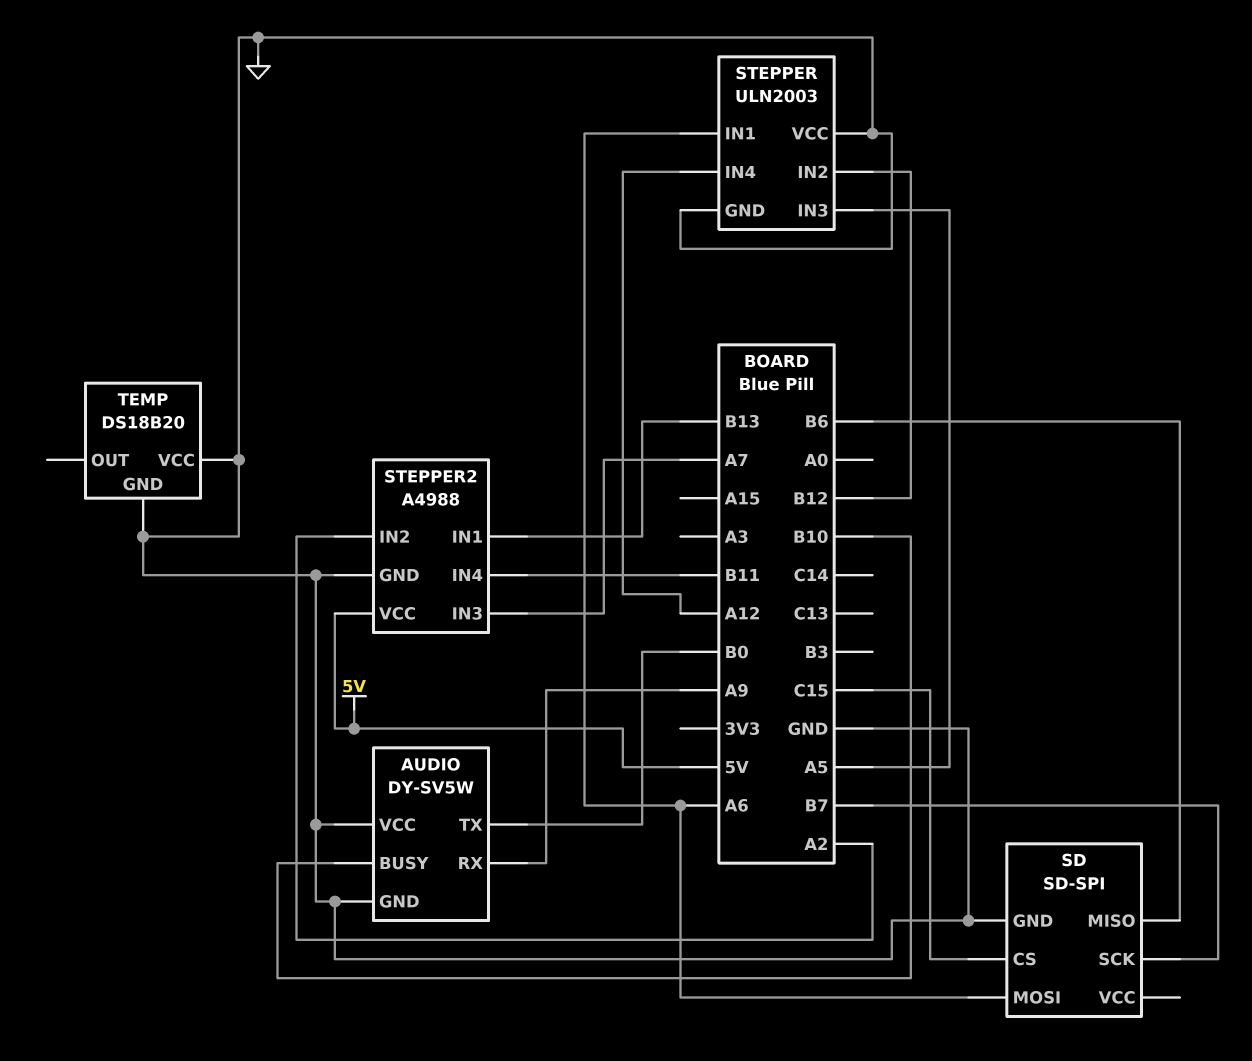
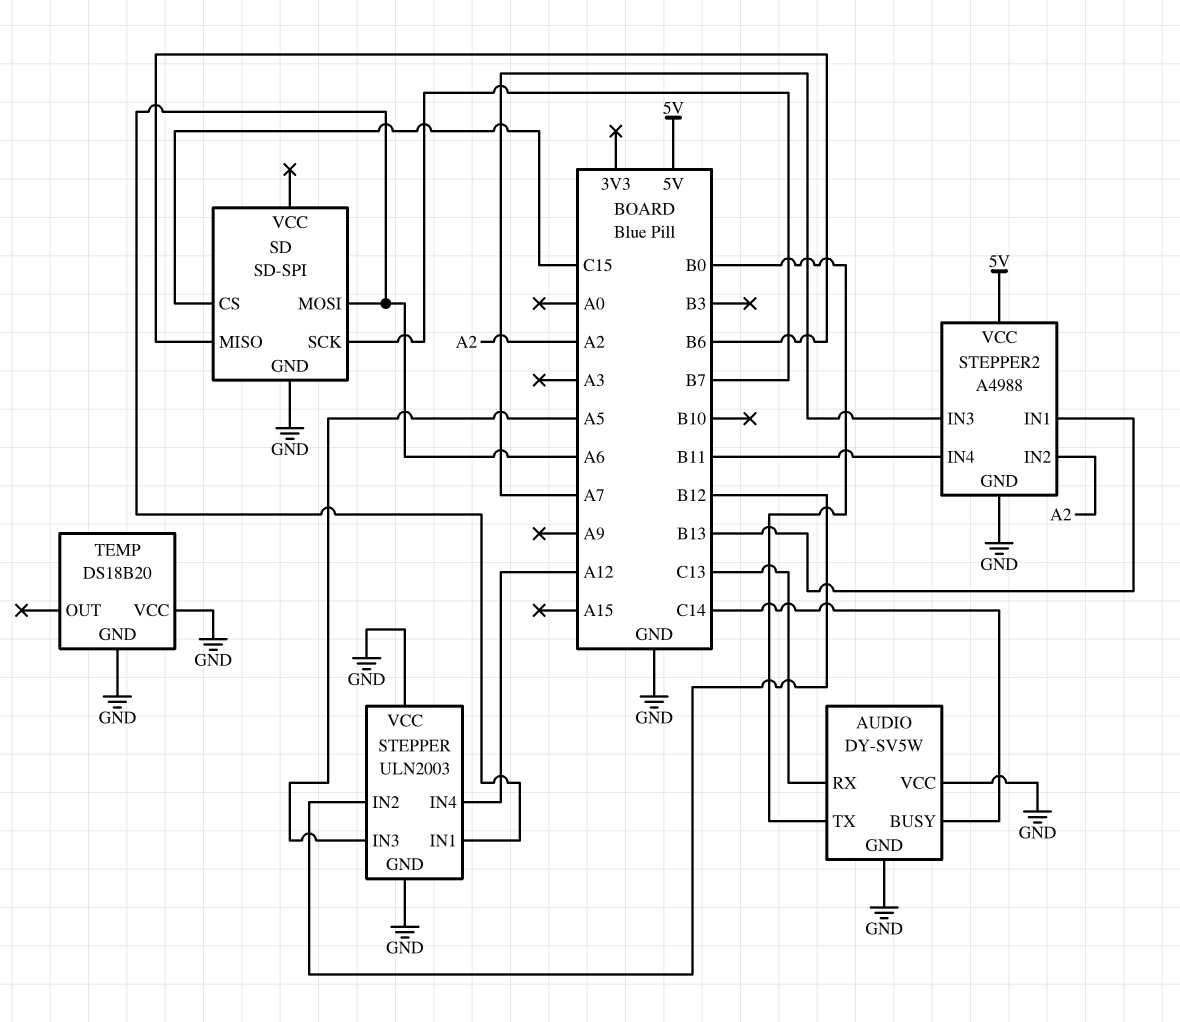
AUDIO pin BUSY: B10 -> C14
AUDIO pin RX: A9 -> C13

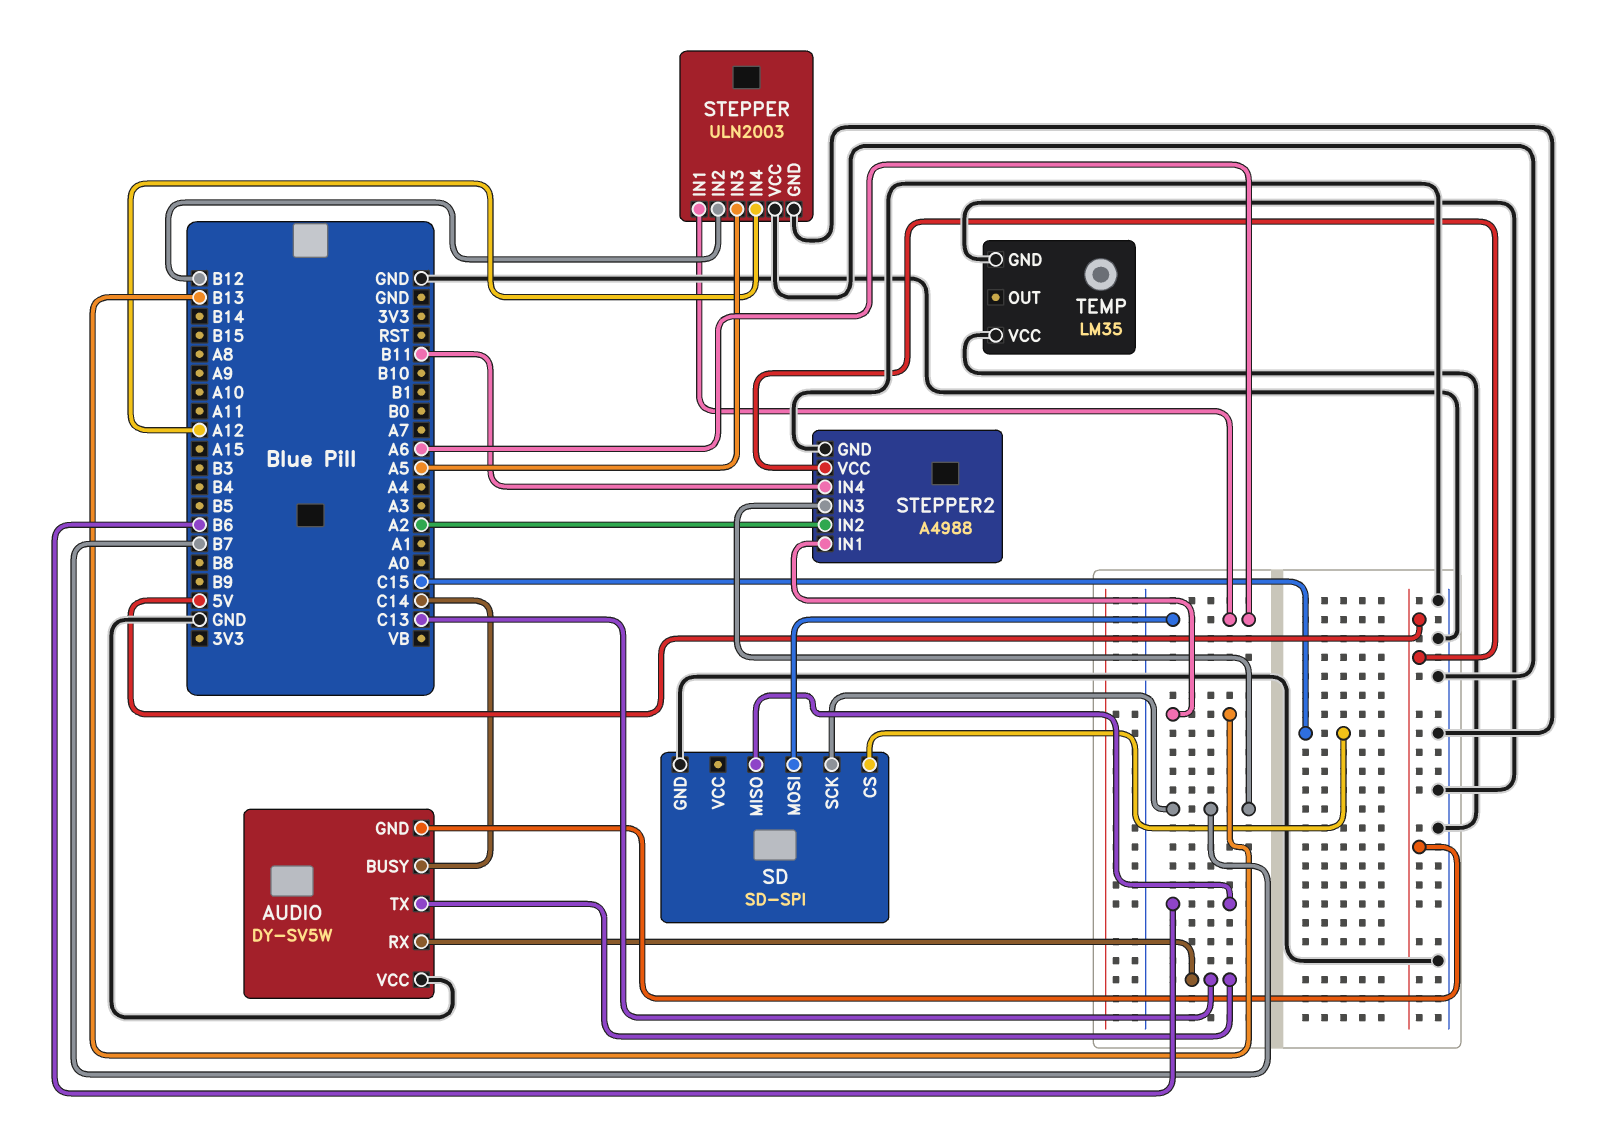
AUDIO pin GND: GND -> 5V
AUDIO pin TX: B0 -> C13
STEPPER2 pin IN3: A7 -> B7
TEMP: DS18B20 -> LM35

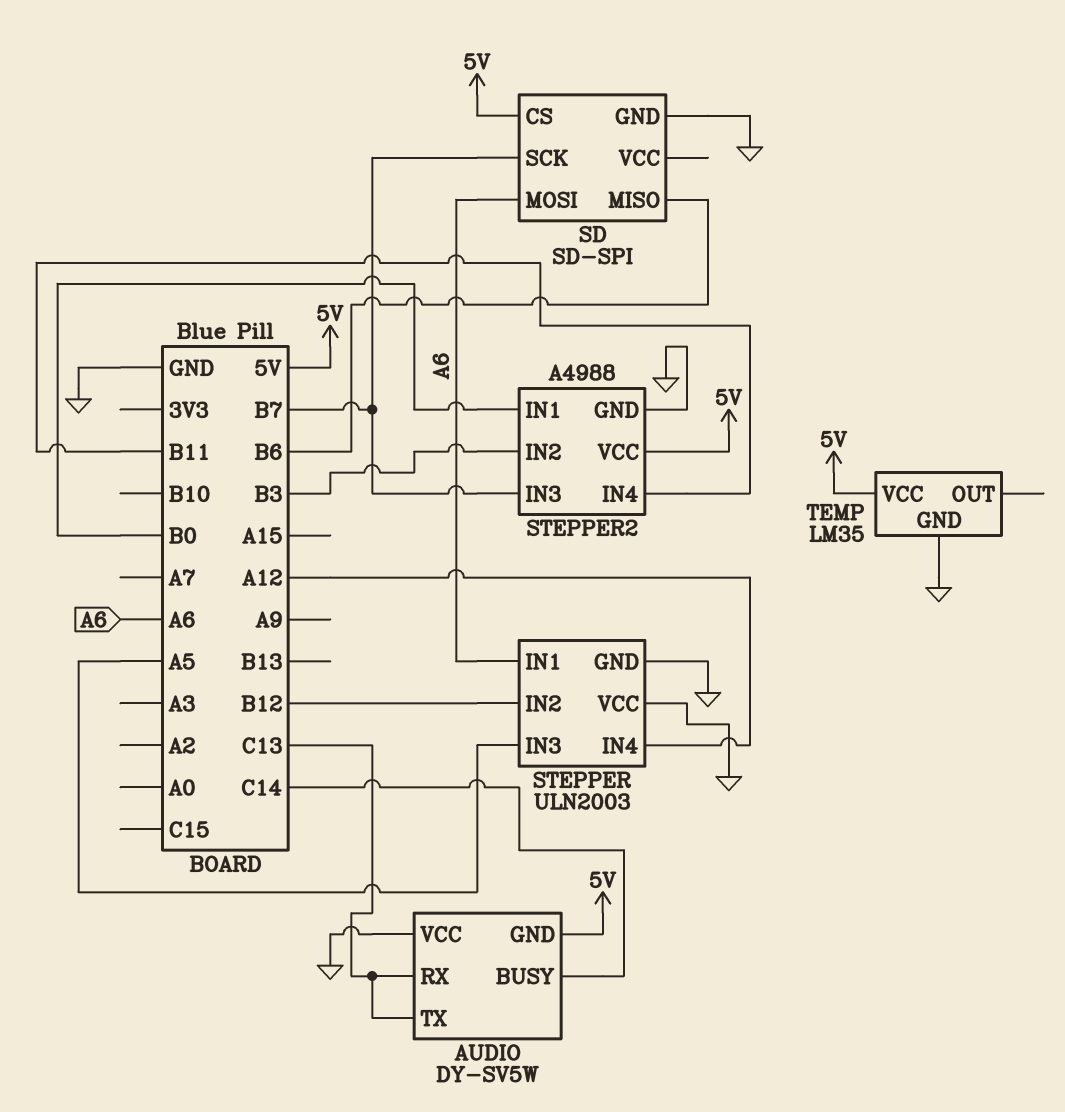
SD pin CS: C15 -> 5V
STEPPER2 pin IN1: B13 -> B0
STEPPER2 pin IN2: A2 -> B3
TEMP pin VCC: GND -> 5V

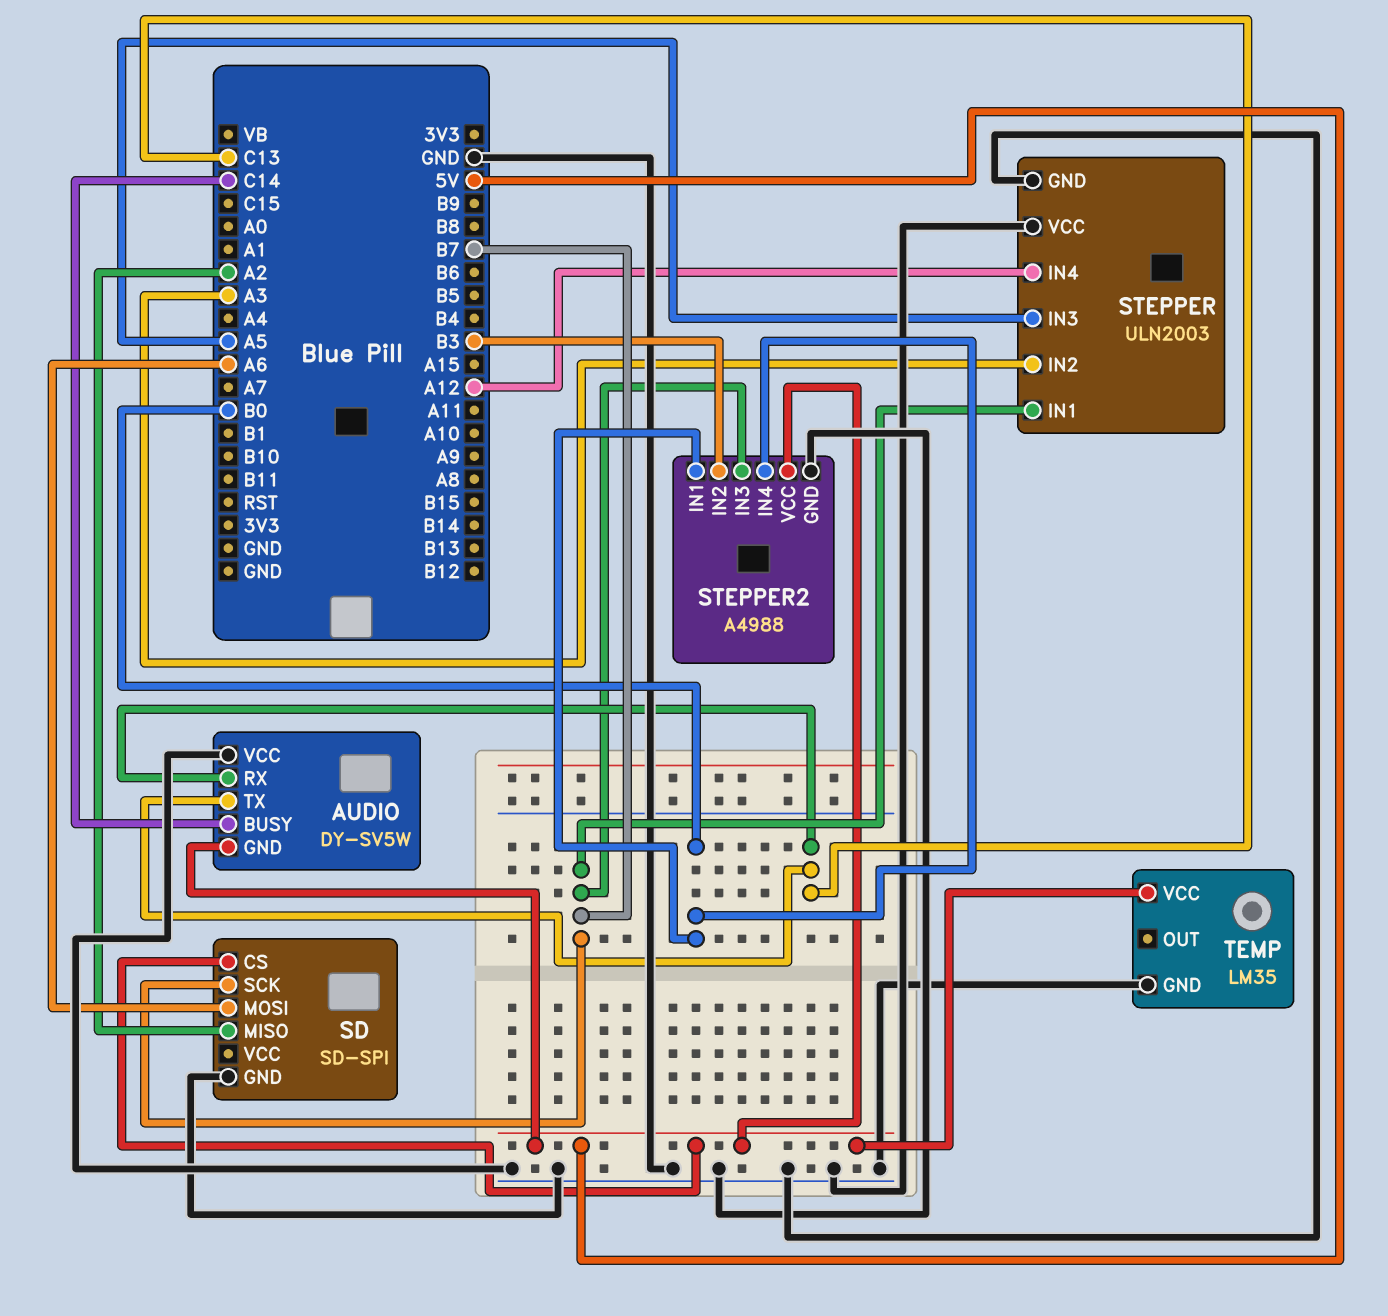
SD pin MISO: B6 -> A2
STEPPER pin IN1: A6 -> B7
STEPPER pin IN2: B12 -> A3
STEPPER2 pin IN4: B11 -> B0

